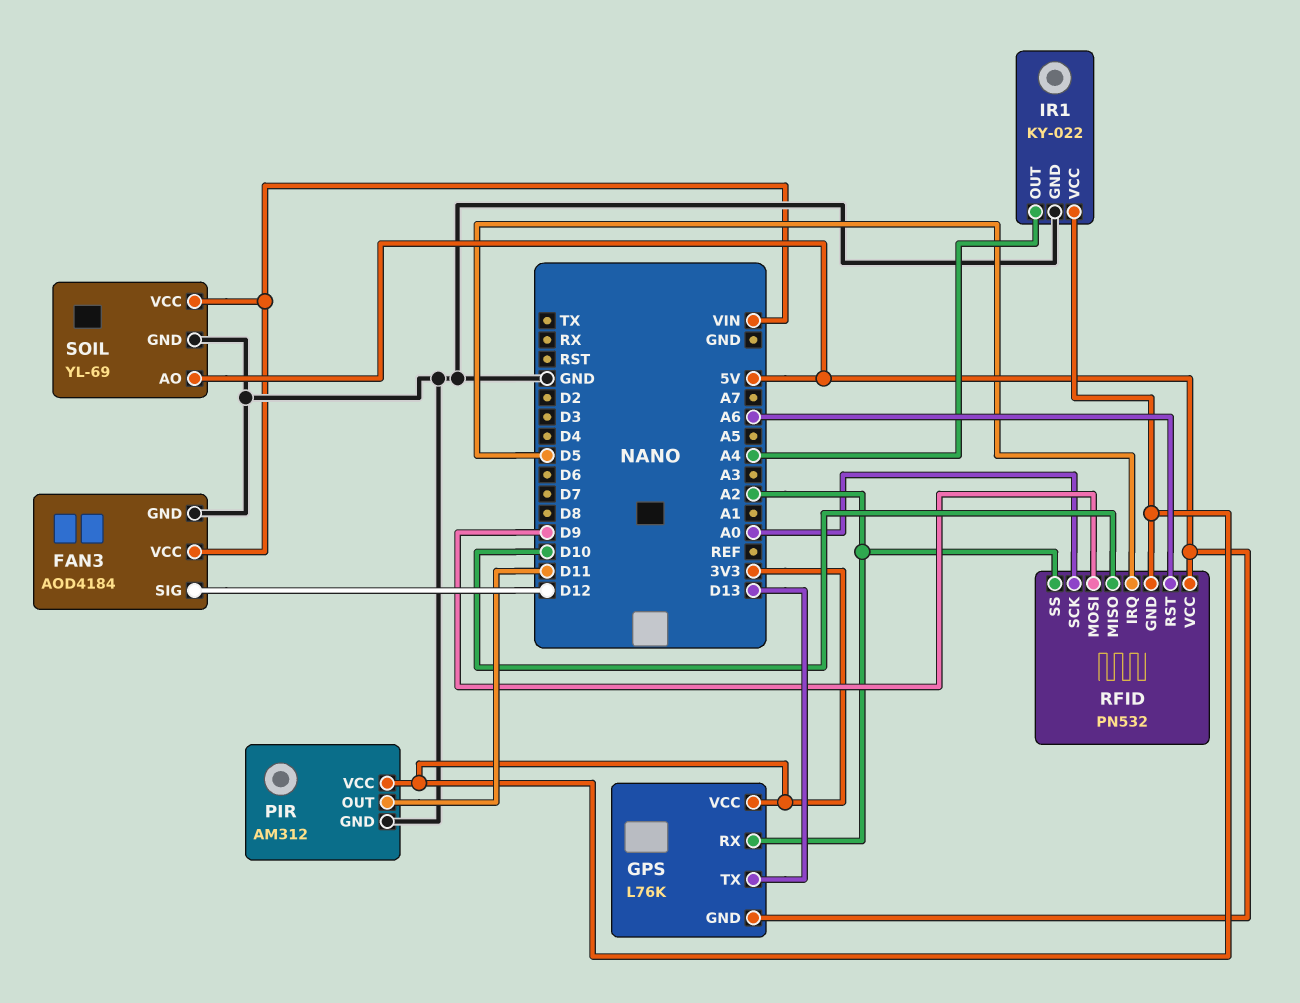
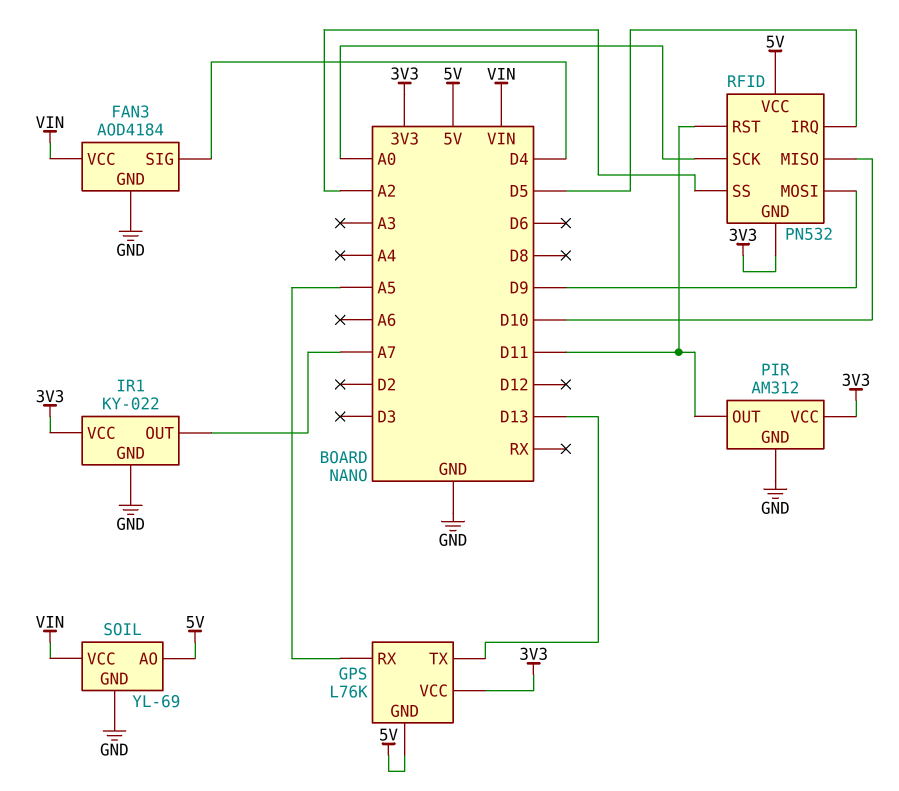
FAN3 pin SIG: D12 -> D4
GPS pin RX: A2 -> A5
IR1 pin OUT: A4 -> A7
RFID pin RST: A6 -> D11

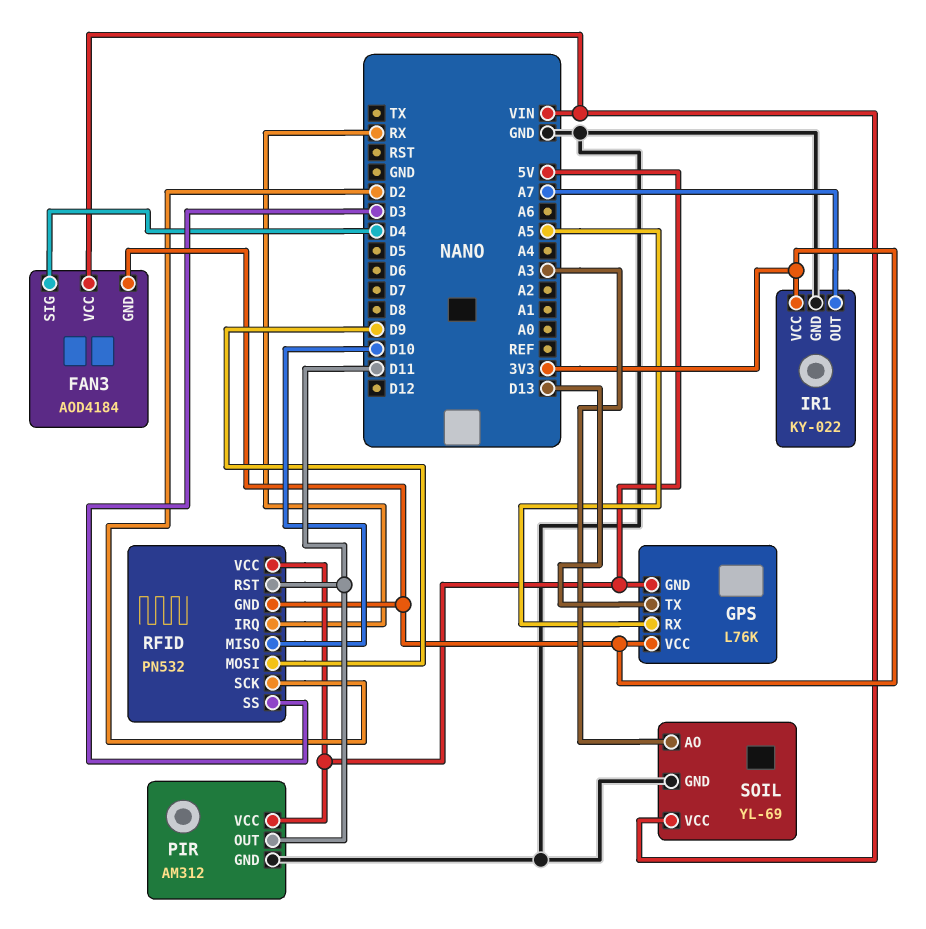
FAN3 pin GND: GND -> 3V3
PIR pin VCC: 3V3 -> 5V
RFID pin IRQ: D5 -> RX
RFID pin SCK: A0 -> D2
RFID pin SS: A2 -> D3
SOIL pin AO: 5V -> A3

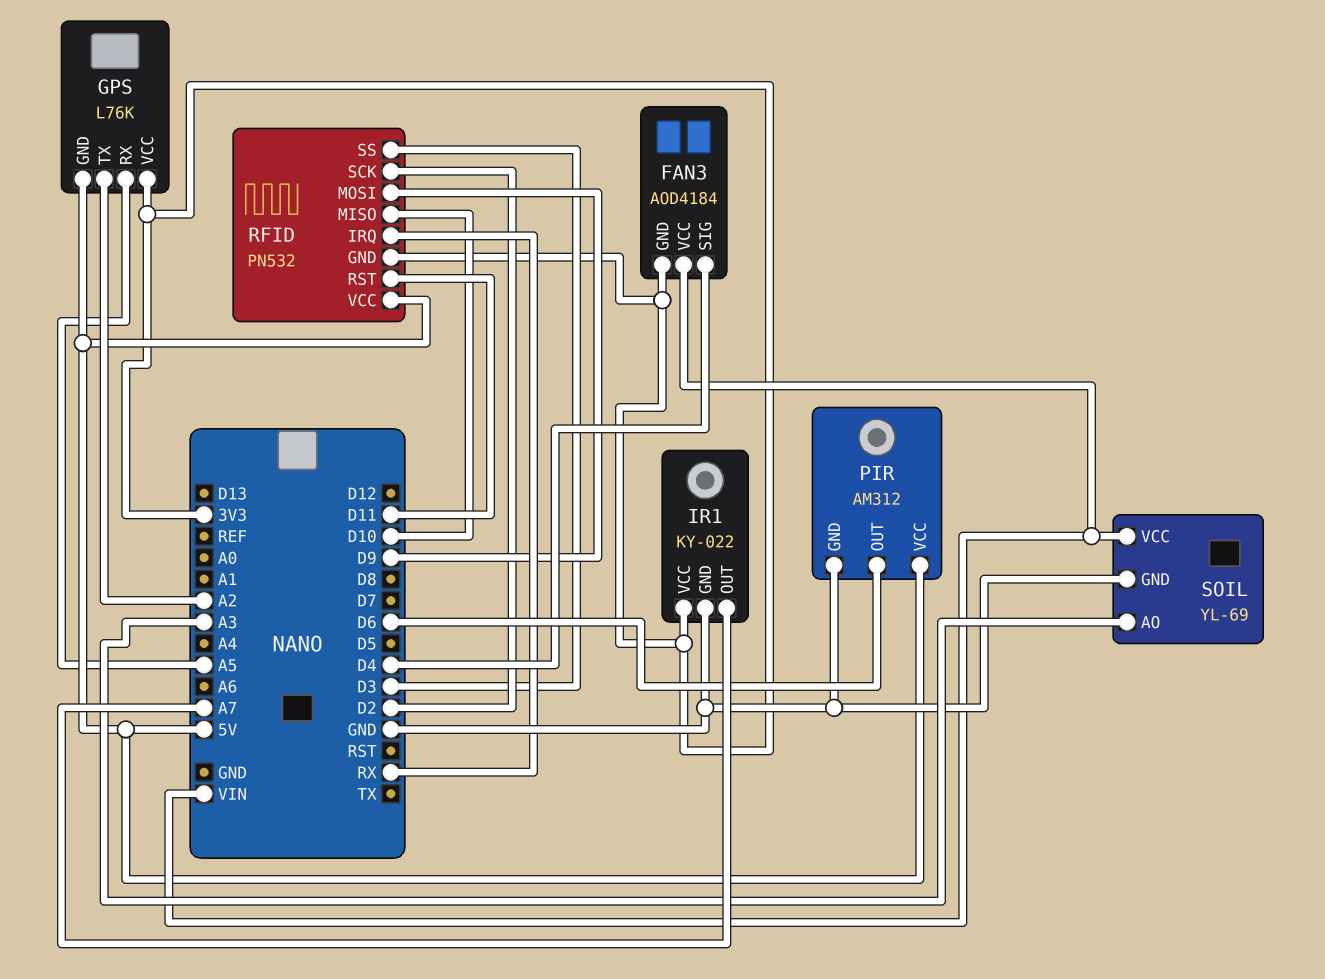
GPS pin TX: D13 -> A2
PIR pin OUT: D11 -> D6

